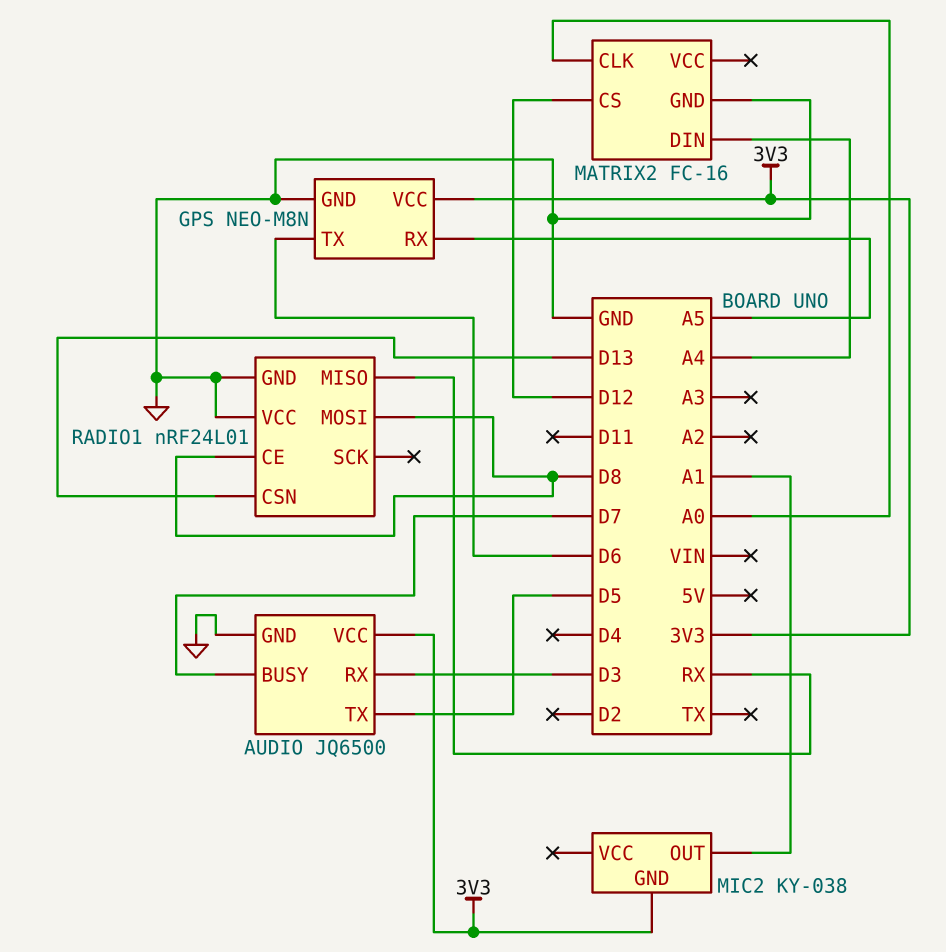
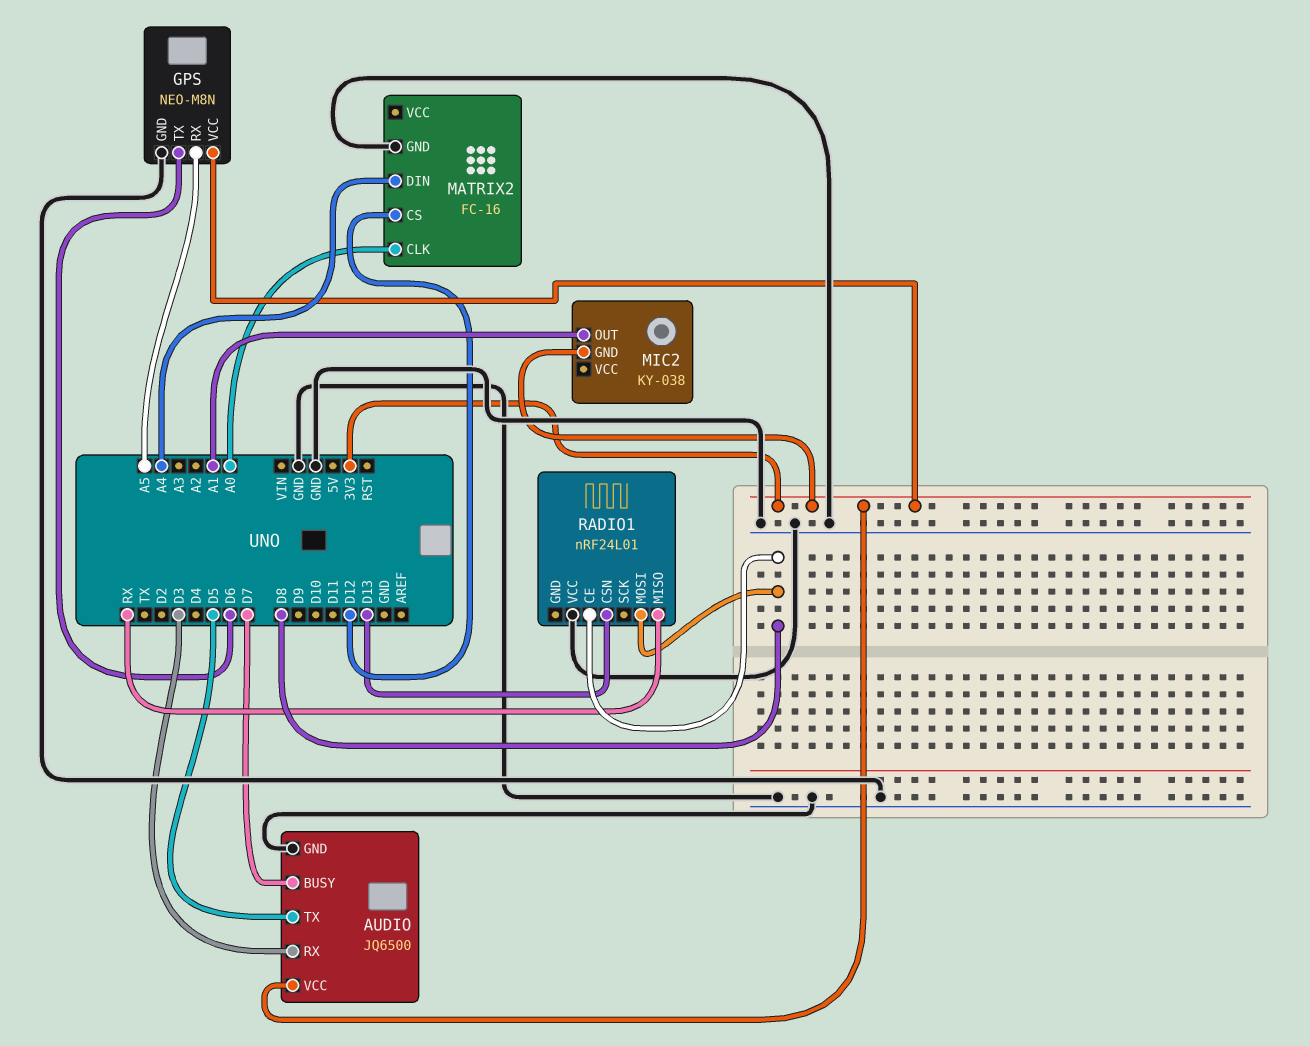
RADIO1 pin GND: GND -> none

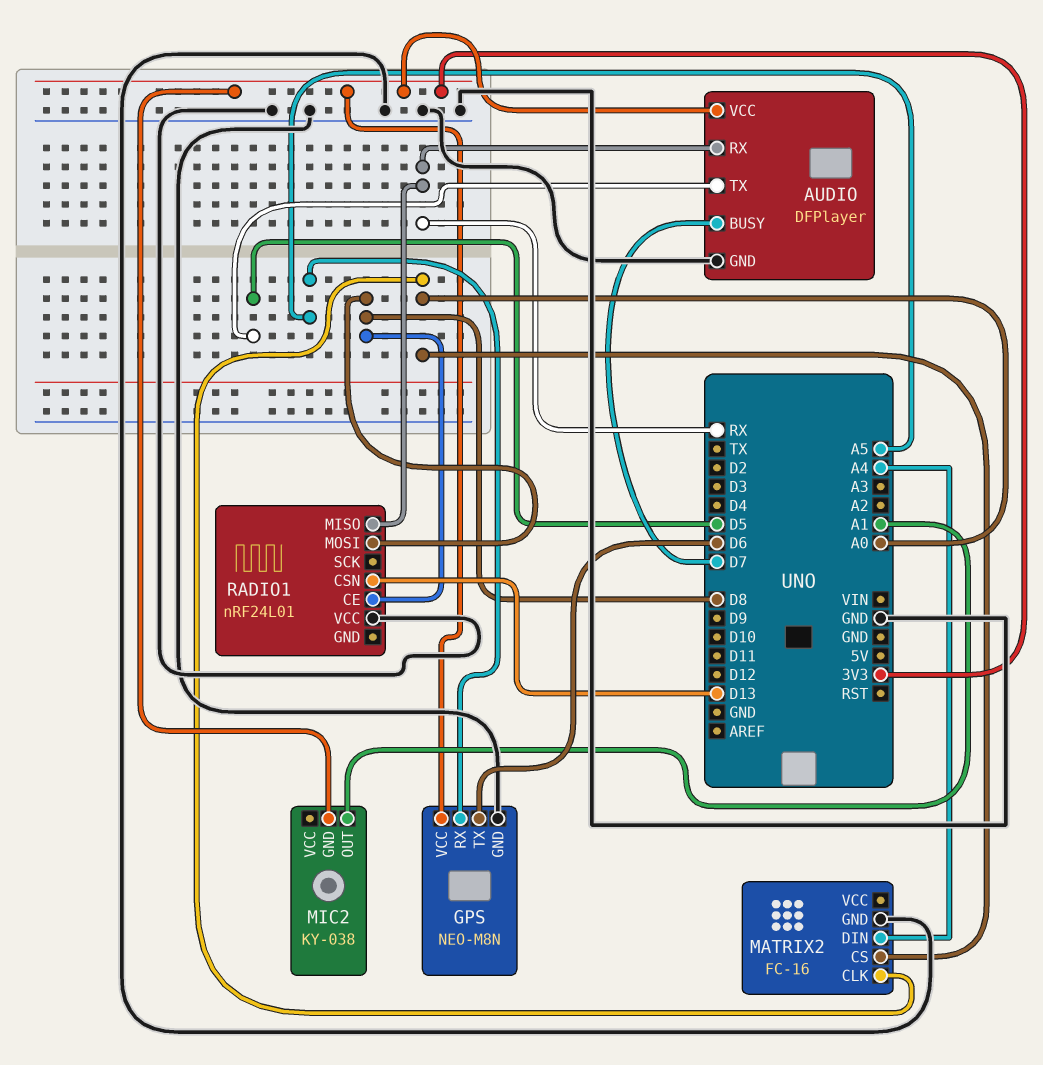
AUDIO: JQ6500 -> DFPlayer
AUDIO pin RX: D3 -> RX
MATRIX2 pin CS: D12 -> A0

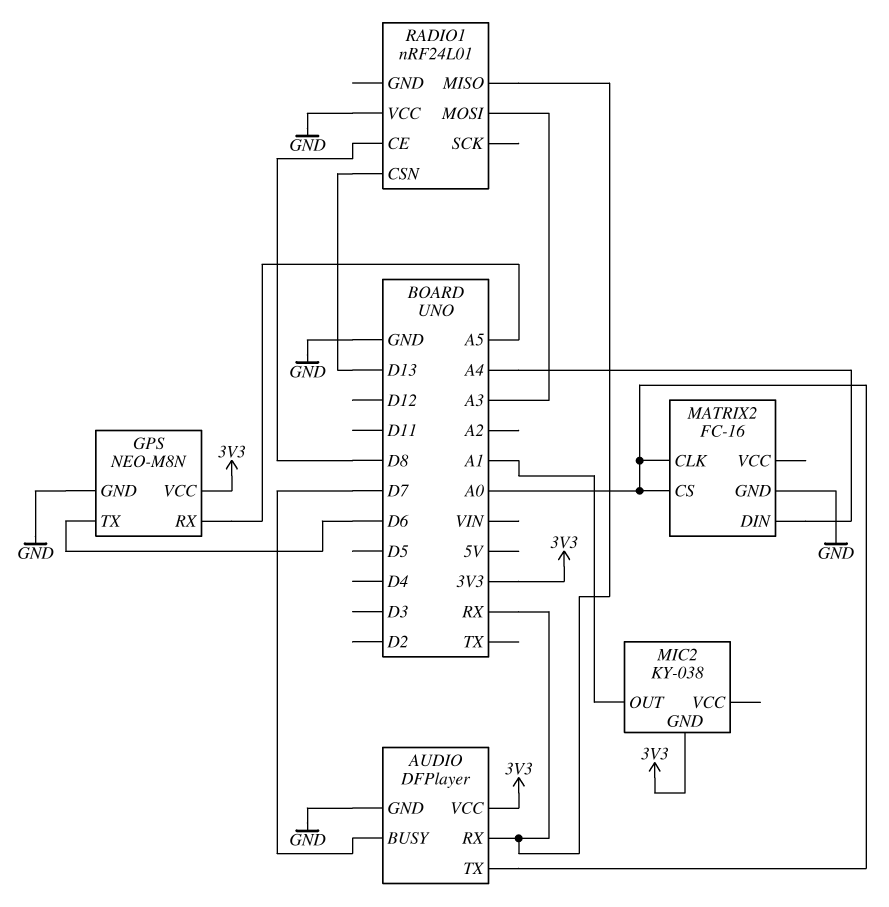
AUDIO pin TX: D5 -> A0
RADIO1 pin MOSI: D8 -> A3

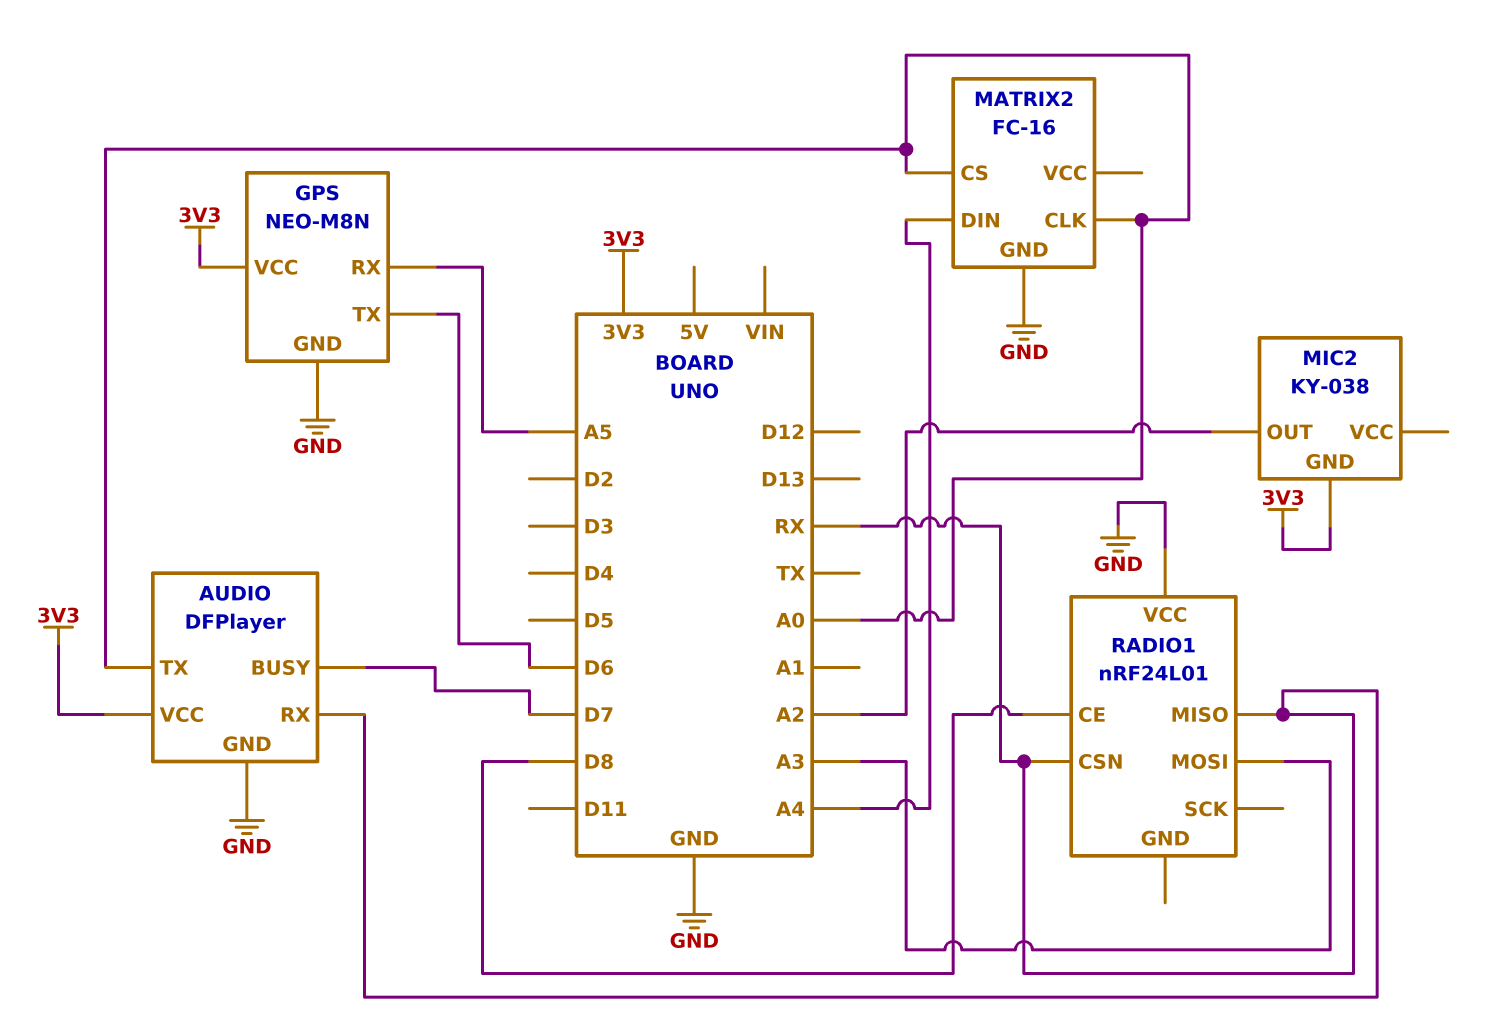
MIC2 pin OUT: A1 -> A2
RADIO1 pin CSN: D13 -> RX

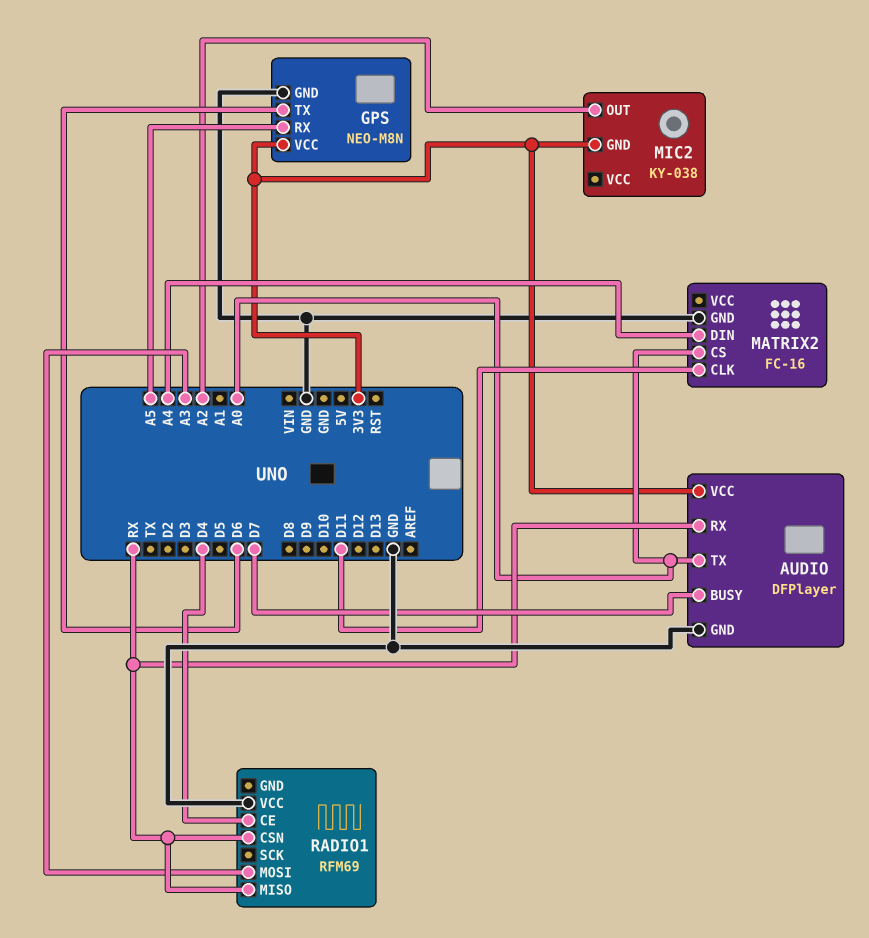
MATRIX2 pin CLK: A0 -> D11
RADIO1: nRF24L01 -> RFM69
RADIO1 pin CE: D8 -> D4

